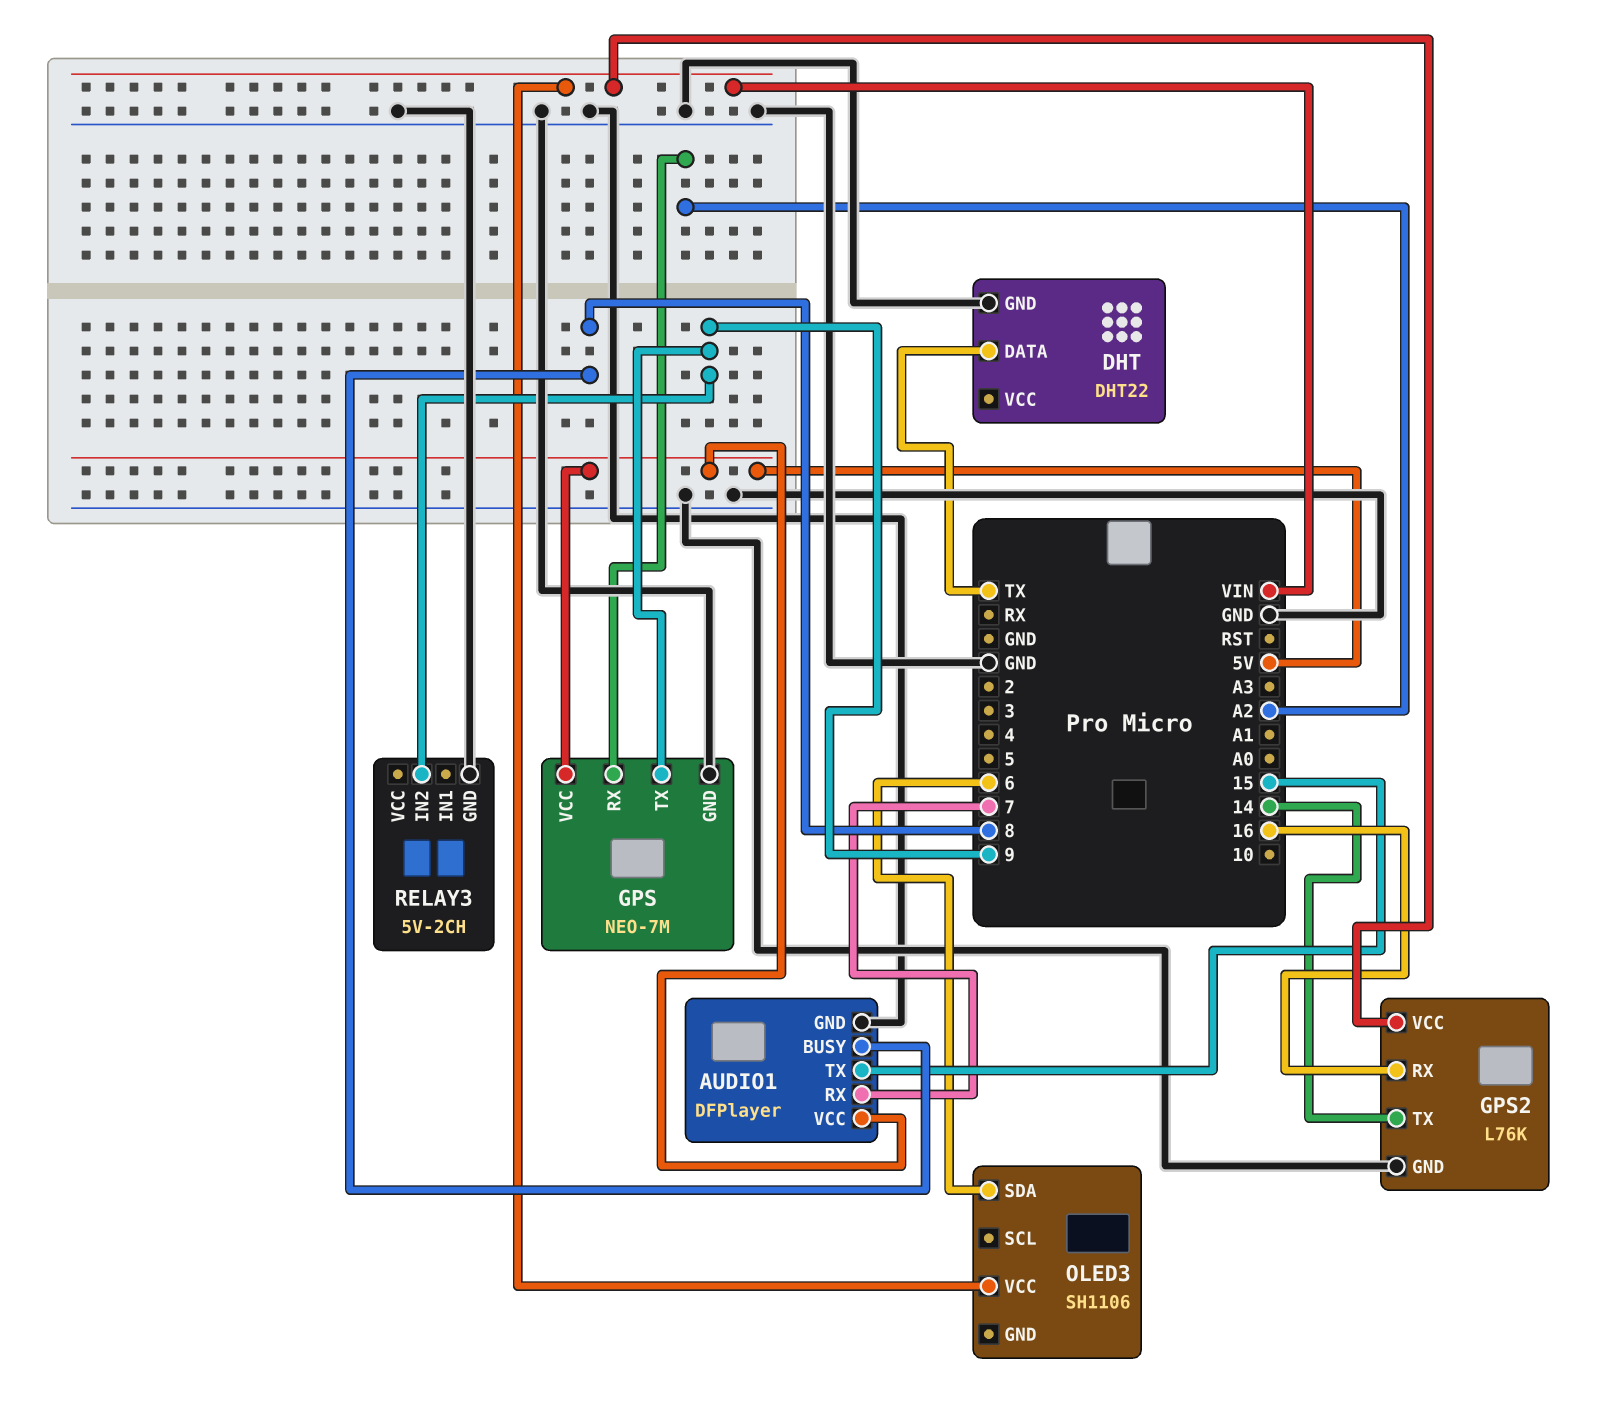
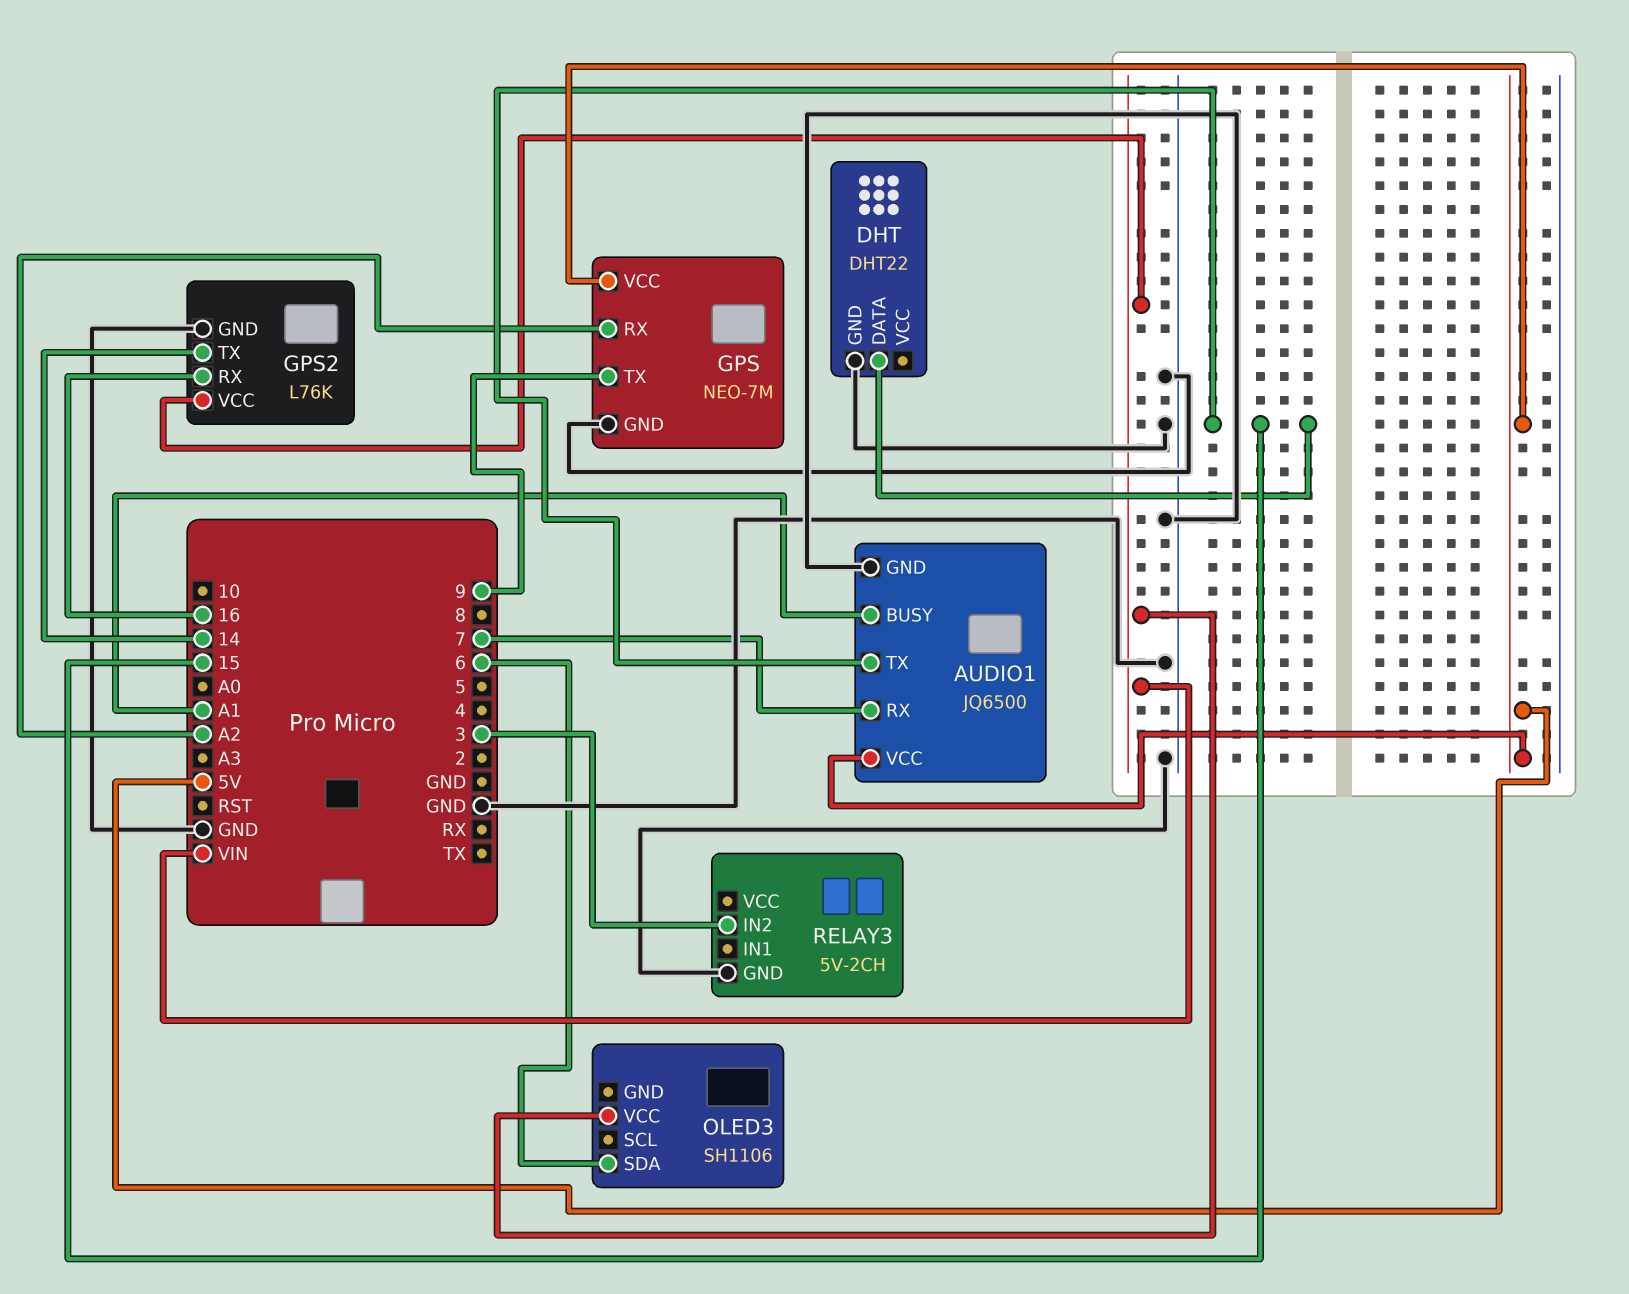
AUDIO1: DFPlayer -> JQ6500
AUDIO1 pin BUSY: 8 -> A1
DHT pin DATA: TX -> 15
RELAY3 pin IN2: 9 -> 3

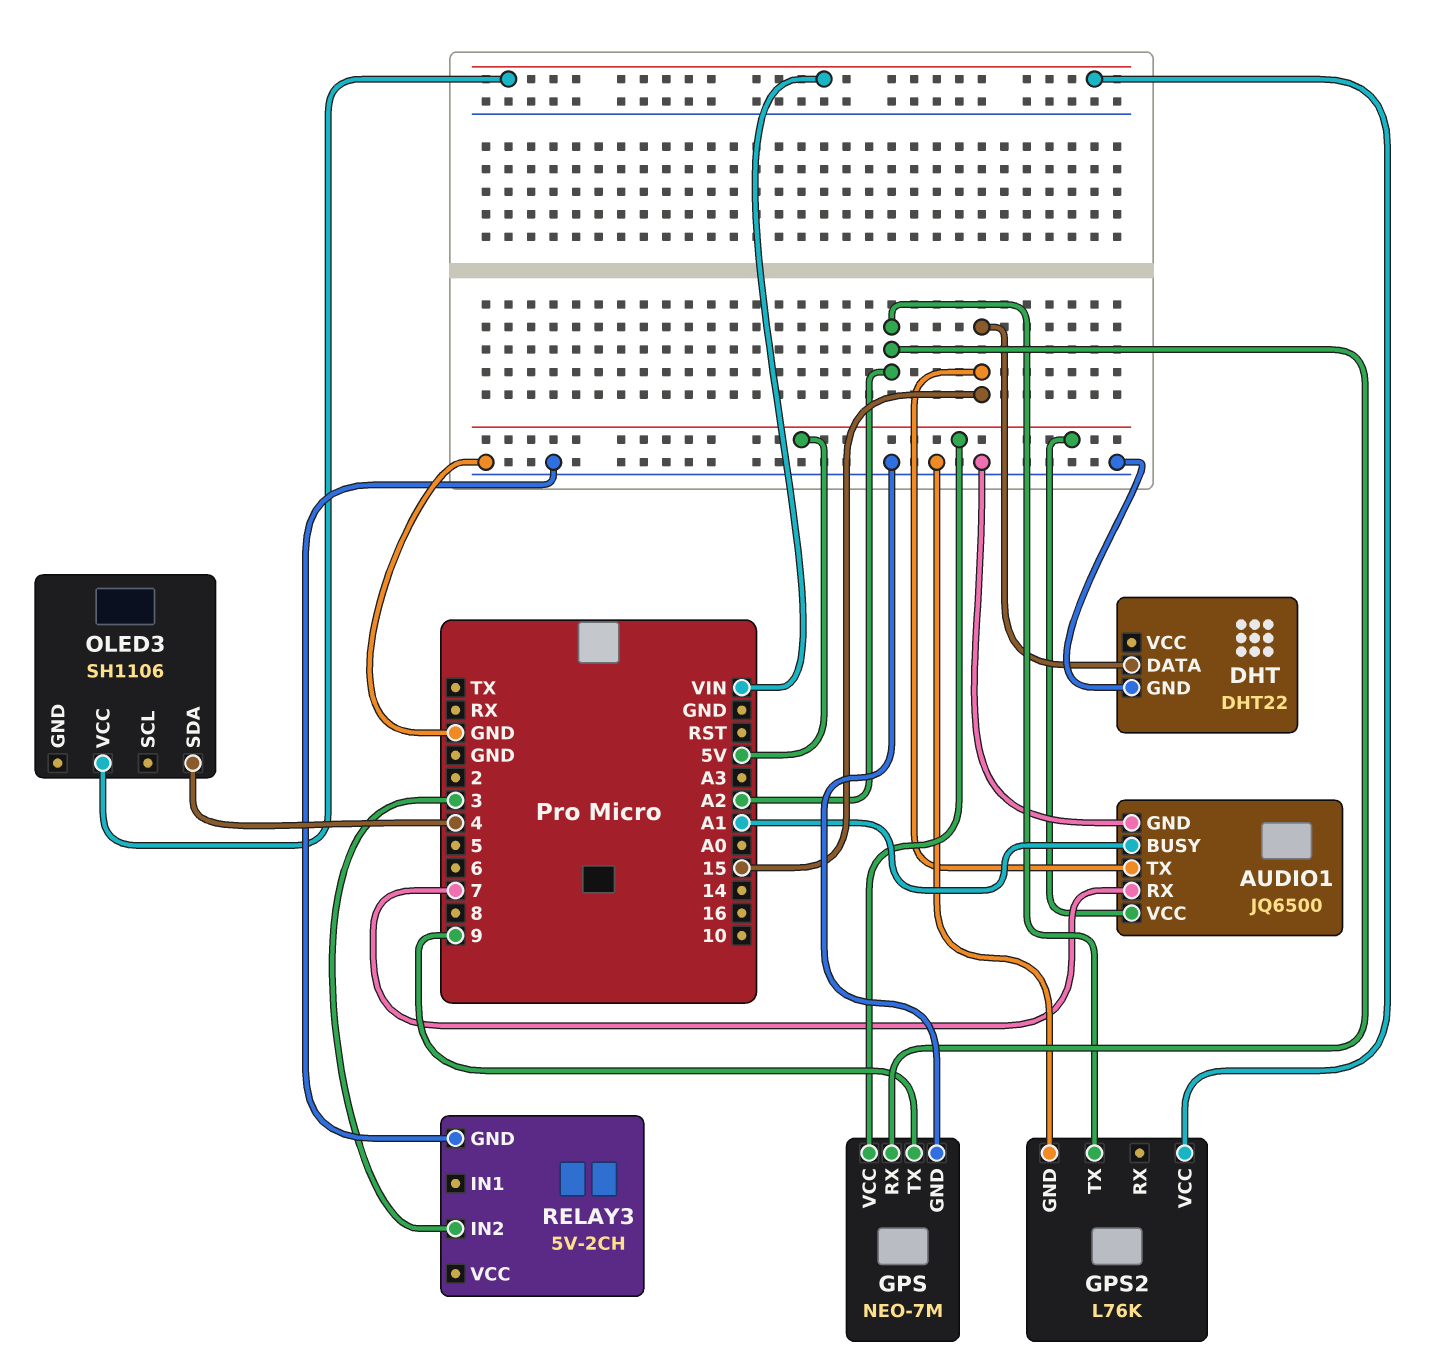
GPS2 pin RX: 16 -> none
GPS2 pin TX: 14 -> A2
OLED3 pin SDA: 6 -> 4

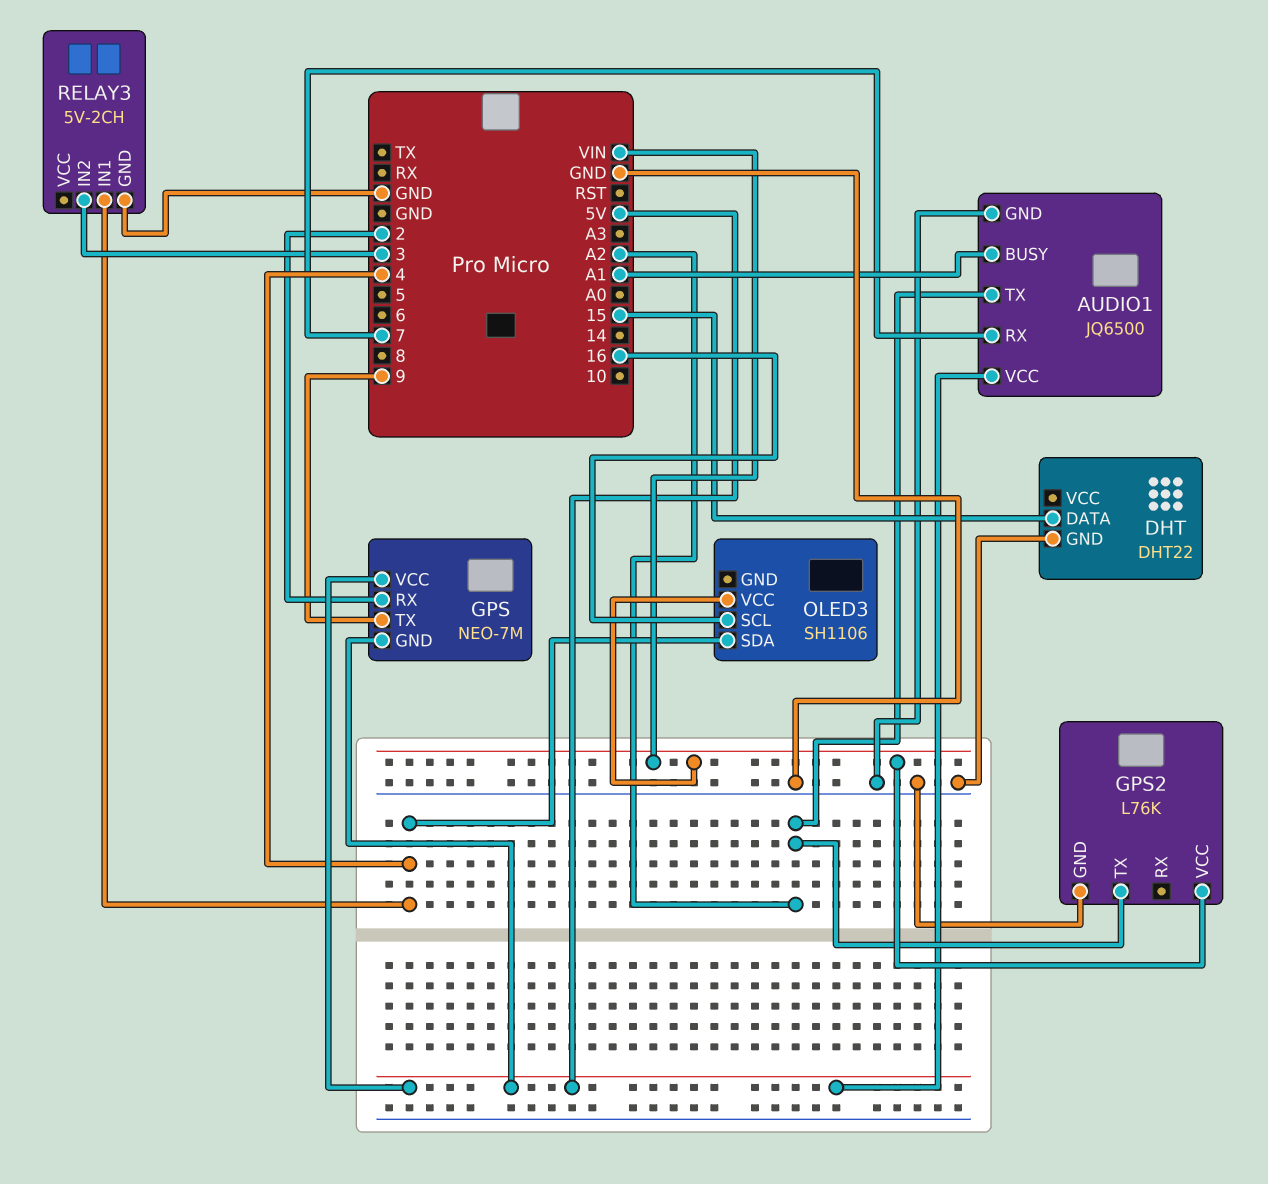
AUDIO1 pin TX: 15 -> A2
GPS pin GND: GND -> 5V
GPS pin RX: A2 -> 2
OLED3 pin SCL: none -> 16
RELAY3 pin IN1: none -> 4

